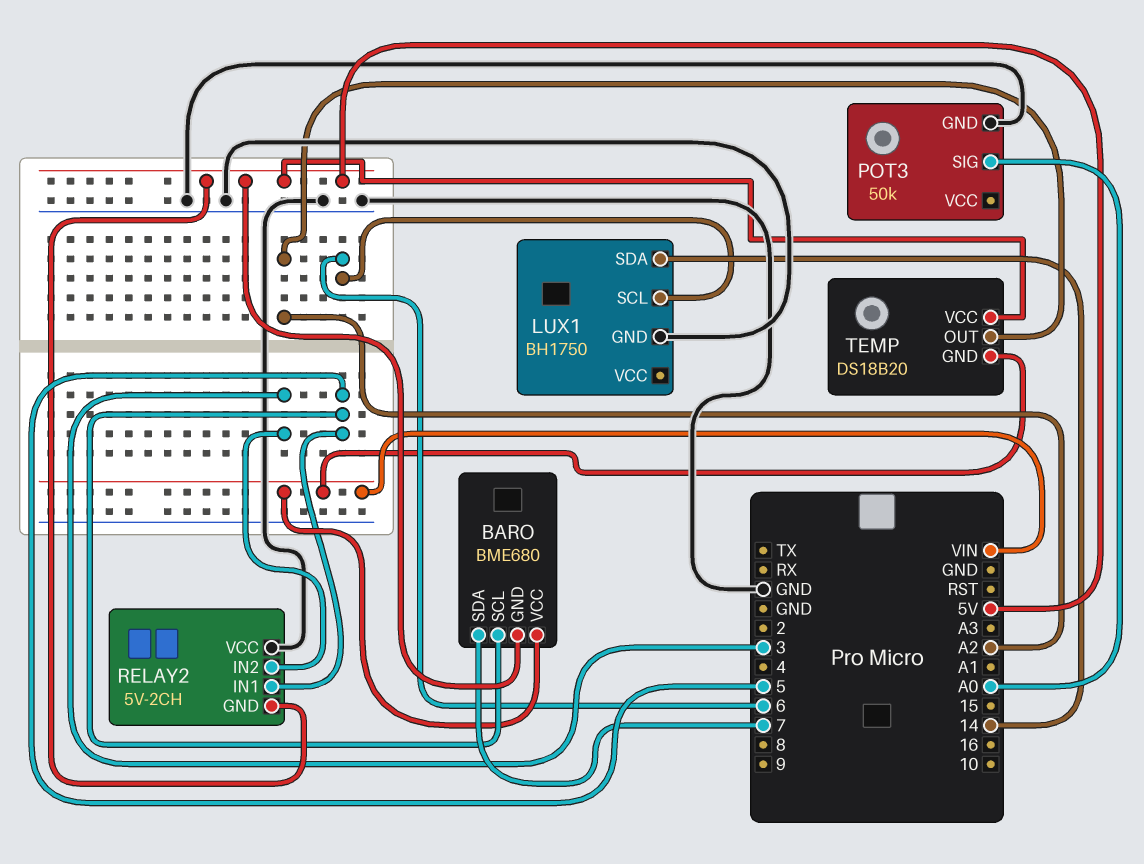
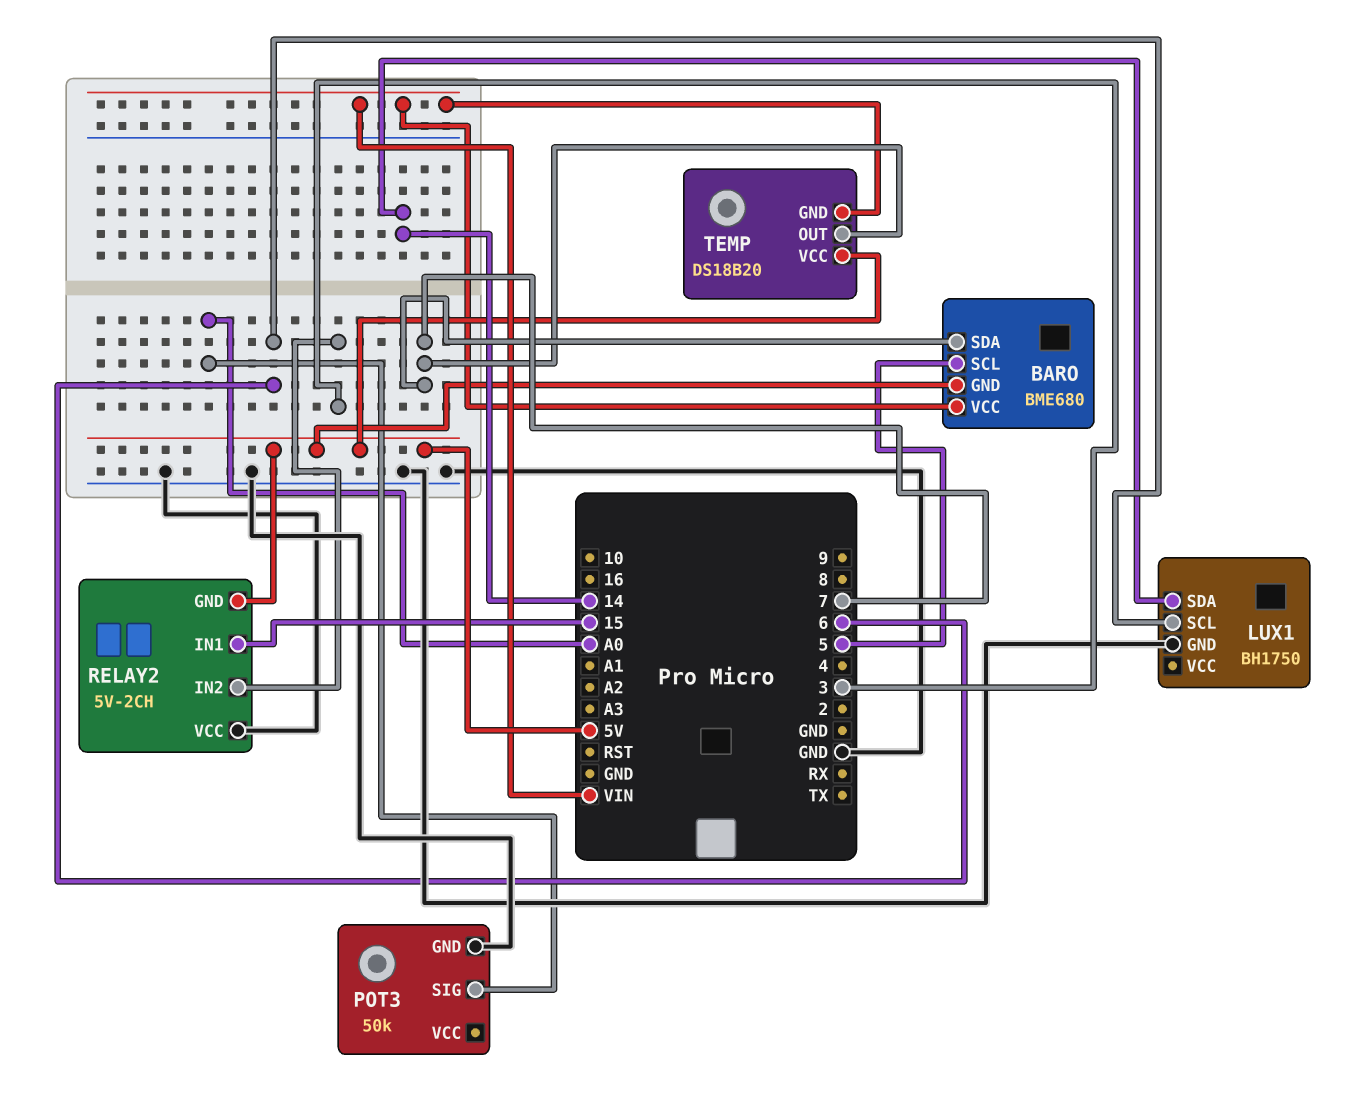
RELAY2 pin IN1: 5 -> 15
TEMP pin OUT: A2 -> 7

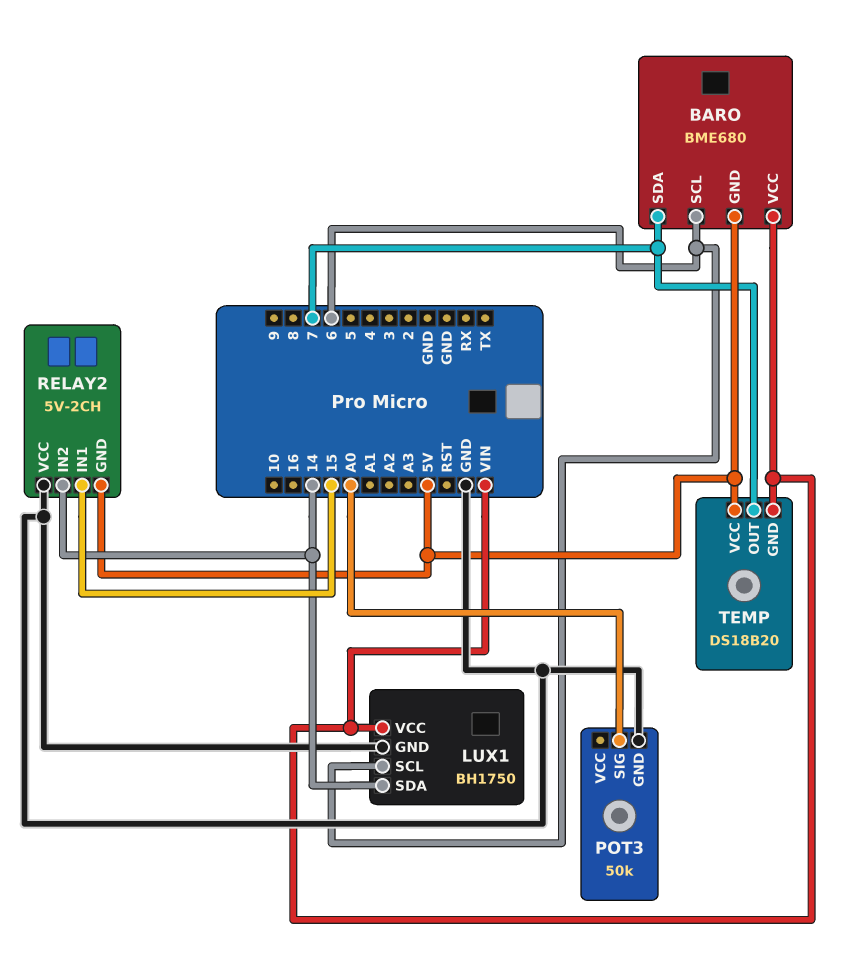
BARO pin SCL: 5 -> 6
LUX1 pin VCC: none -> VIN
RELAY2 pin IN2: 3 -> 14

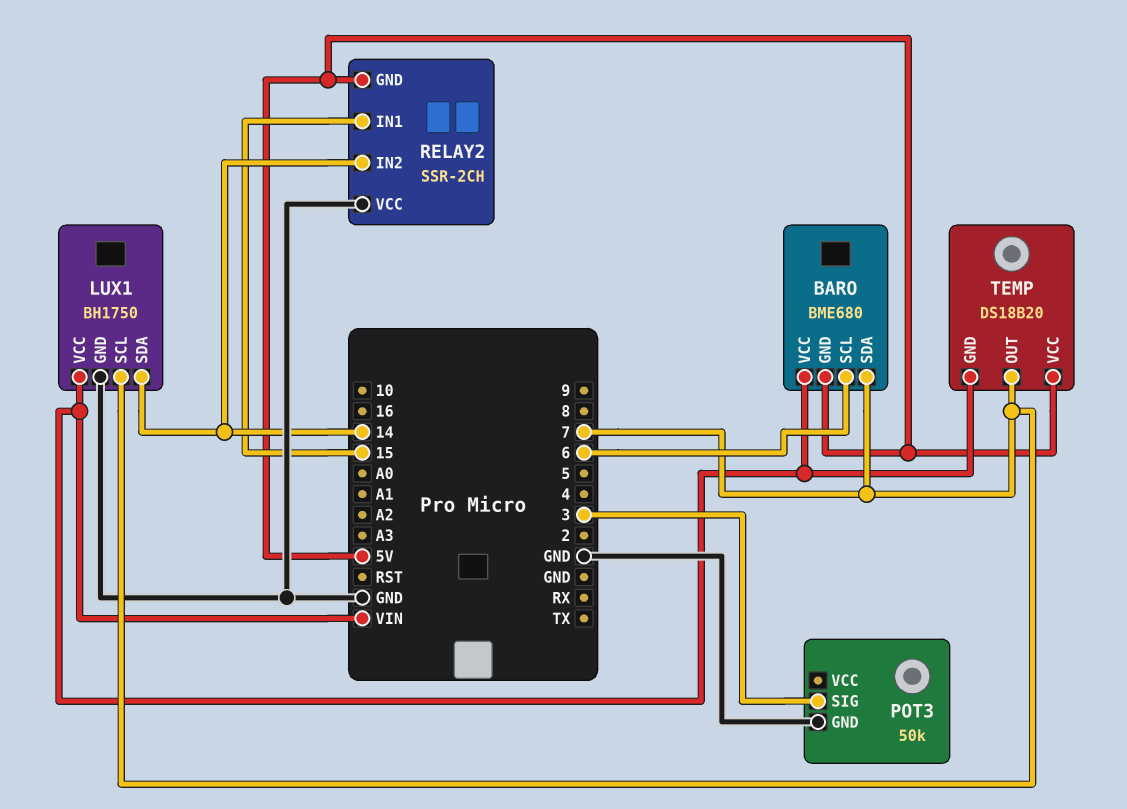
LUX1 pin SCL: 6 -> 7
POT3 pin SIG: A0 -> 3
RELAY2: 5V-2CH -> SSR-2CH

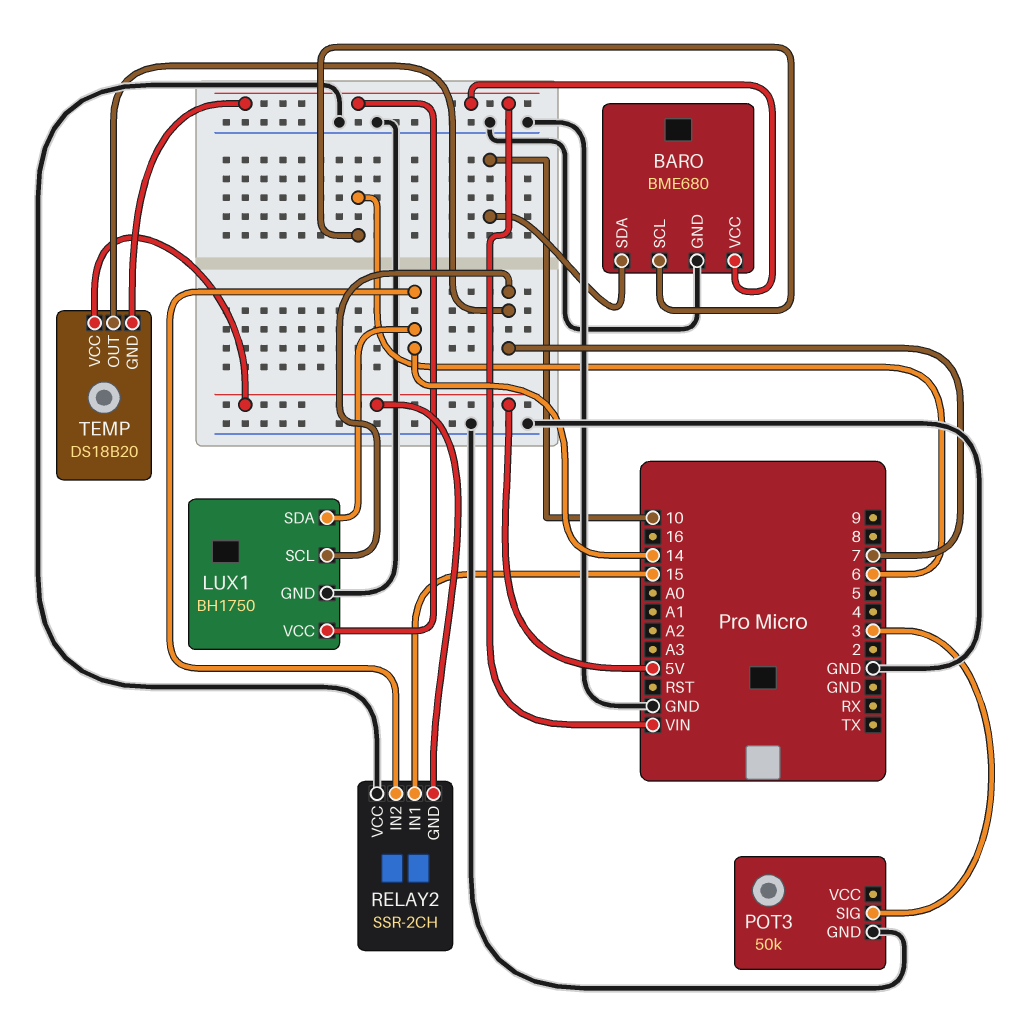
BARO pin GND: 5V -> GND
BARO pin SDA: 7 -> 10

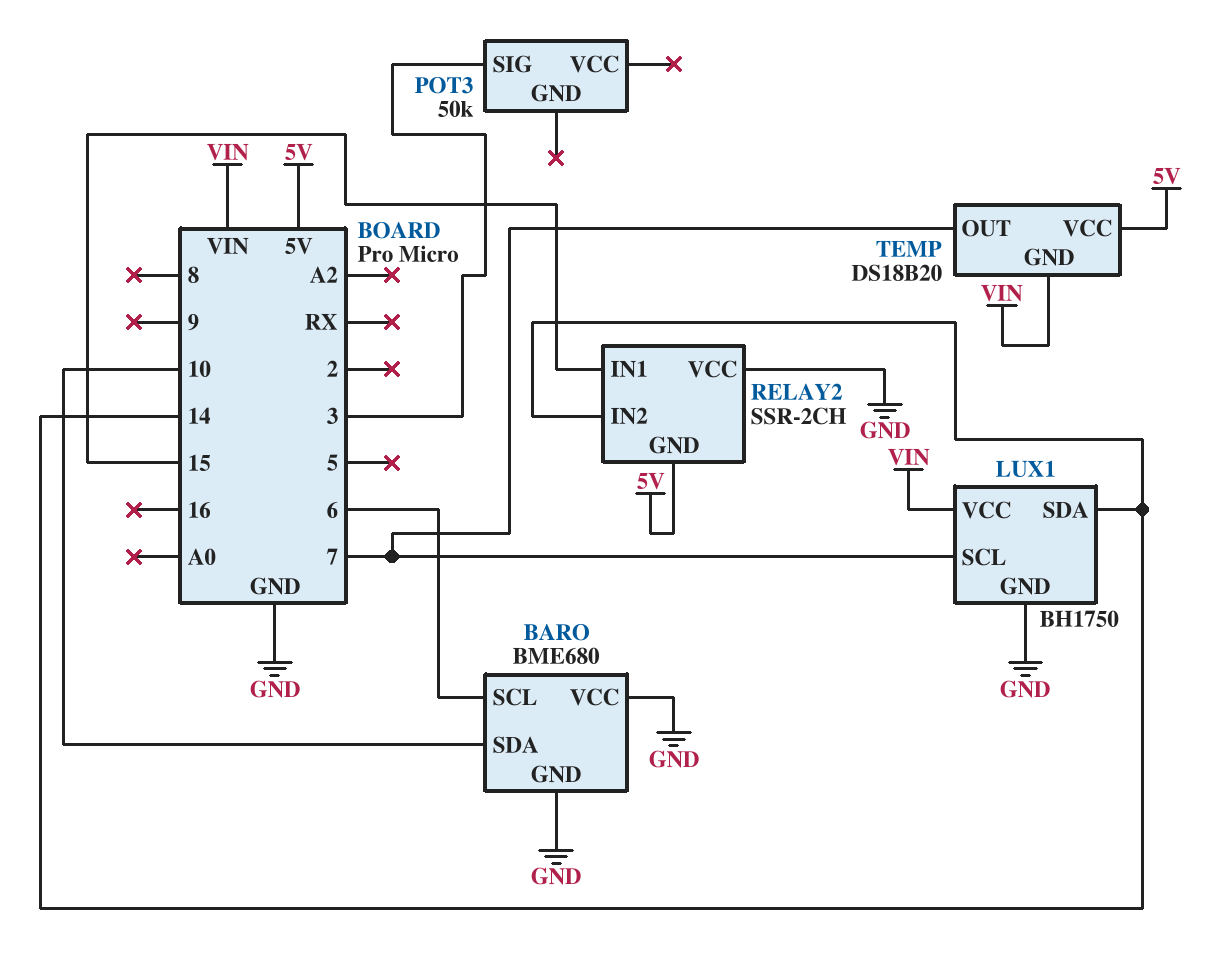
BARO pin VCC: VIN -> GND
POT3 pin GND: GND -> none

